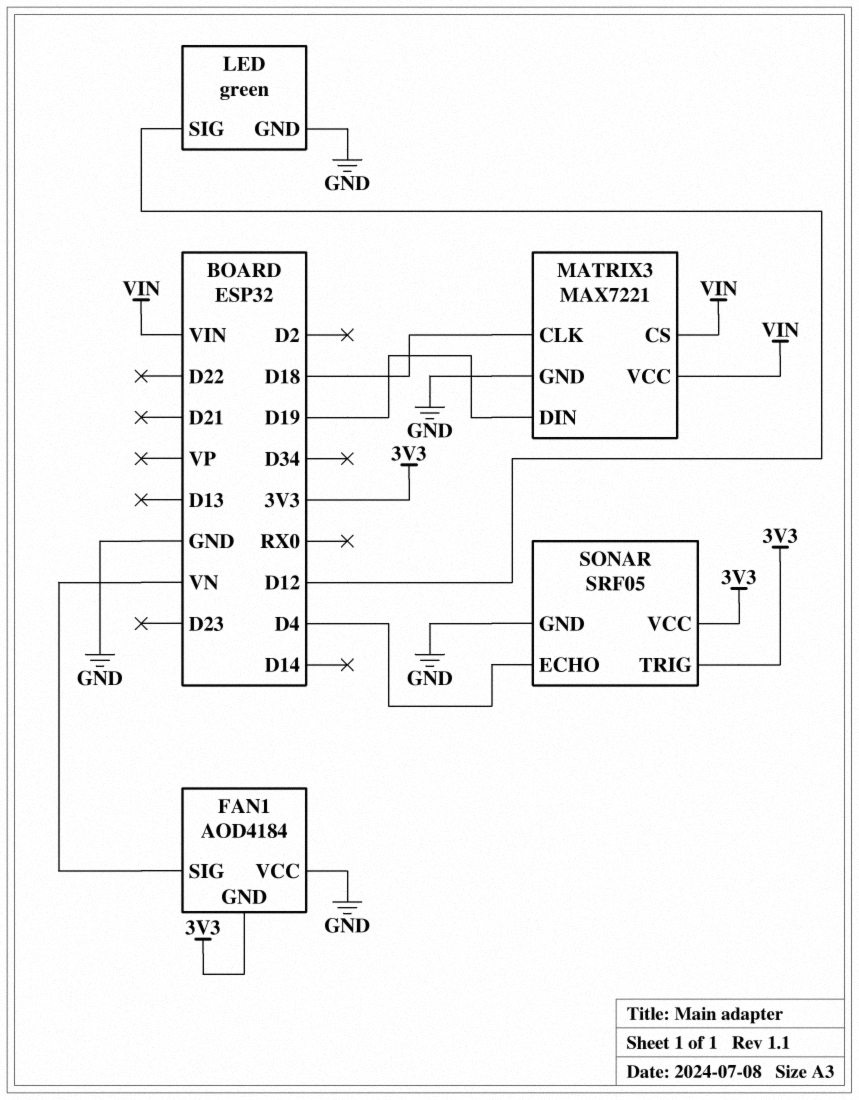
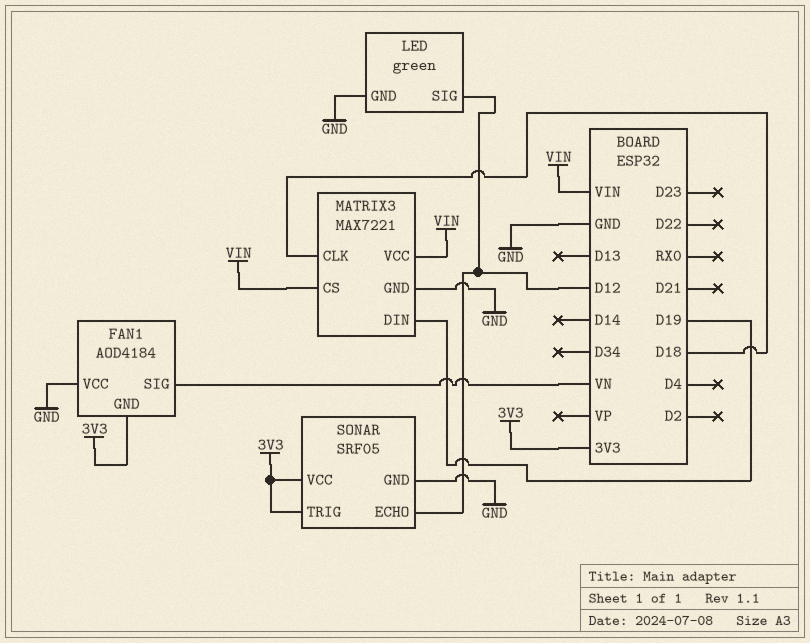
SONAR pin ECHO: D4 -> D12

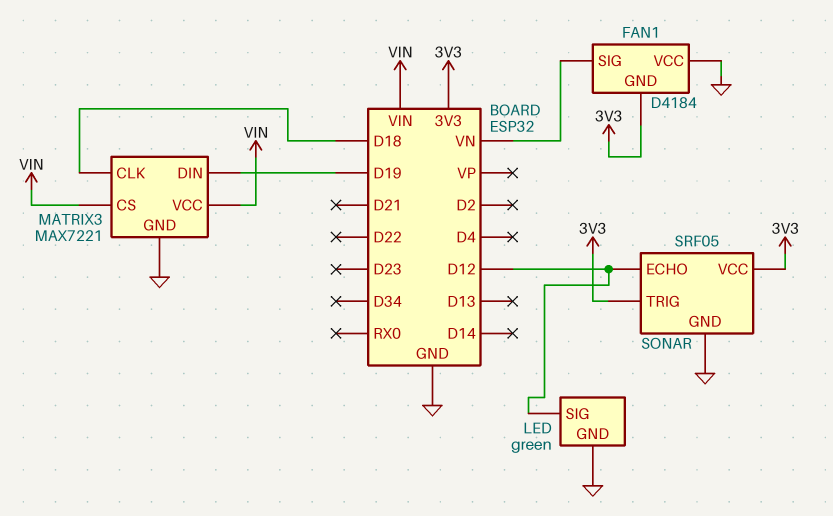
FAN1: AOD4184 -> D4184

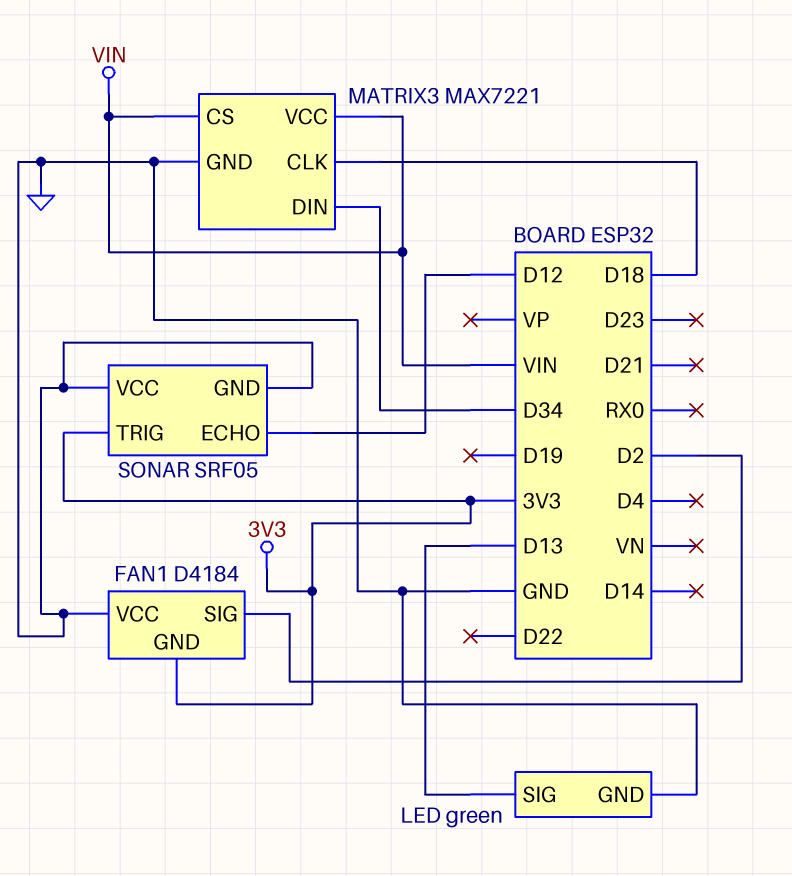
FAN1 pin SIG: VN -> D2
LED pin SIG: D12 -> D13
MATRIX3 pin DIN: D19 -> D34
SONAR pin VCC: 3V3 -> GND

